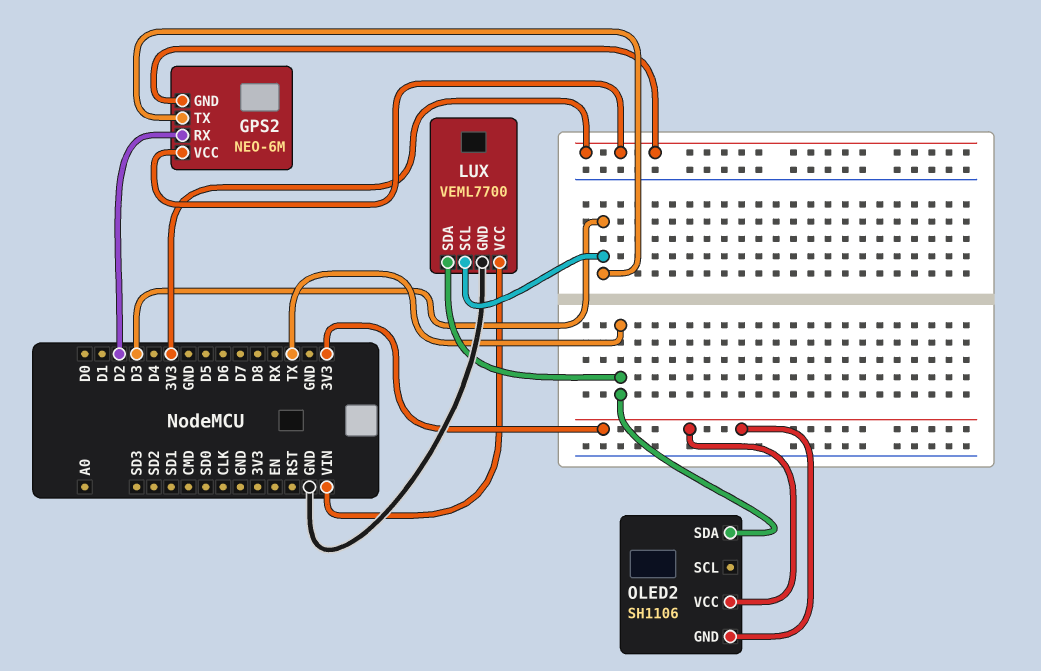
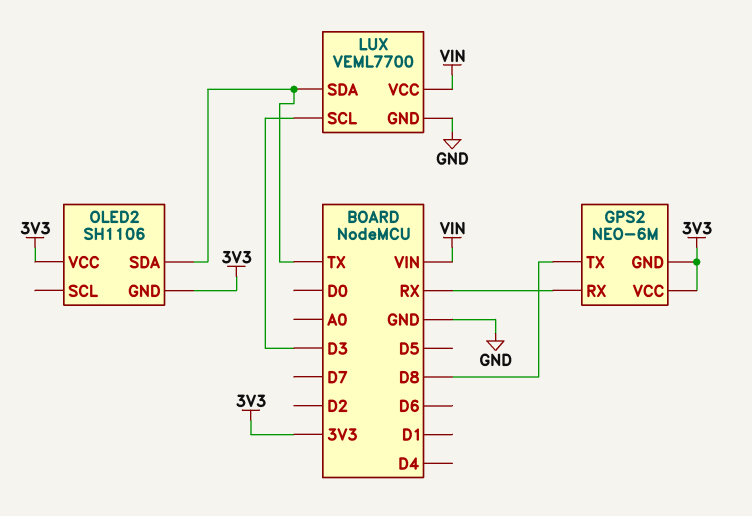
GPS2 pin RX: D2 -> RX
GPS2 pin TX: D3 -> D8

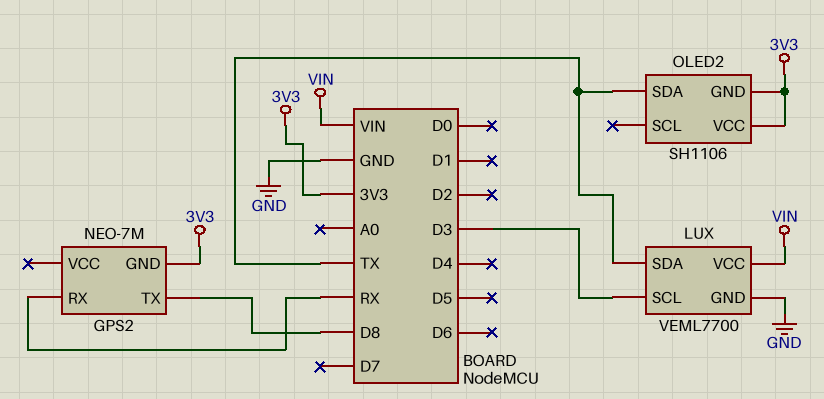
GPS2: NEO-6M -> NEO-7M
GPS2 pin VCC: 3V3 -> none

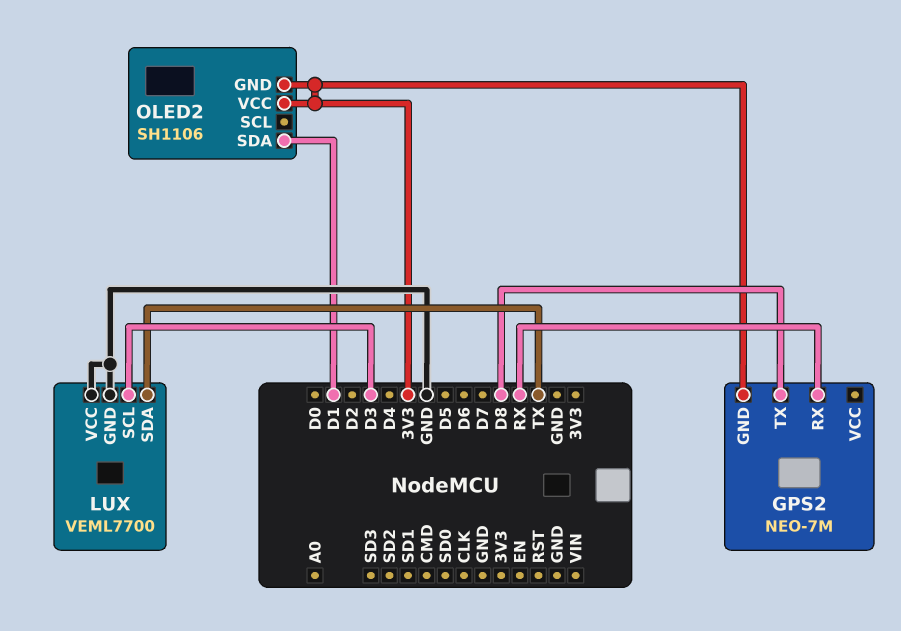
LUX pin VCC: VIN -> GND
OLED2 pin SDA: TX -> D1

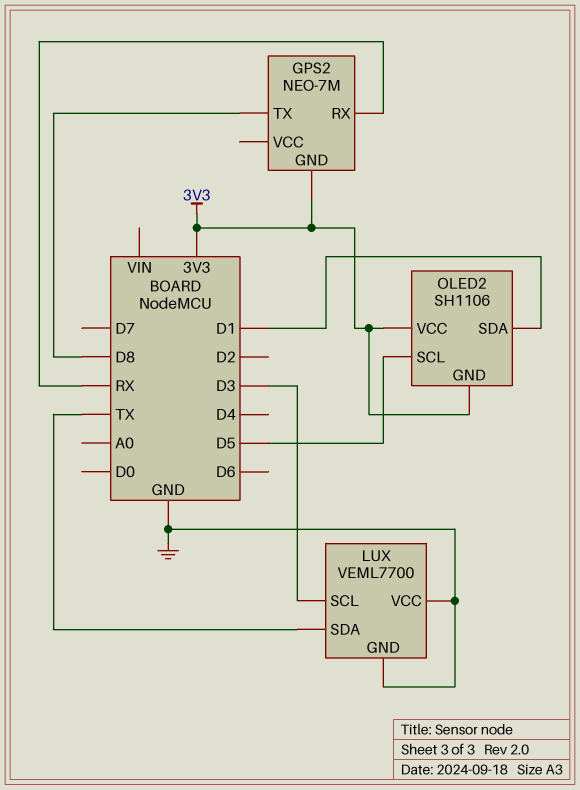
OLED2 pin SCL: none -> D5

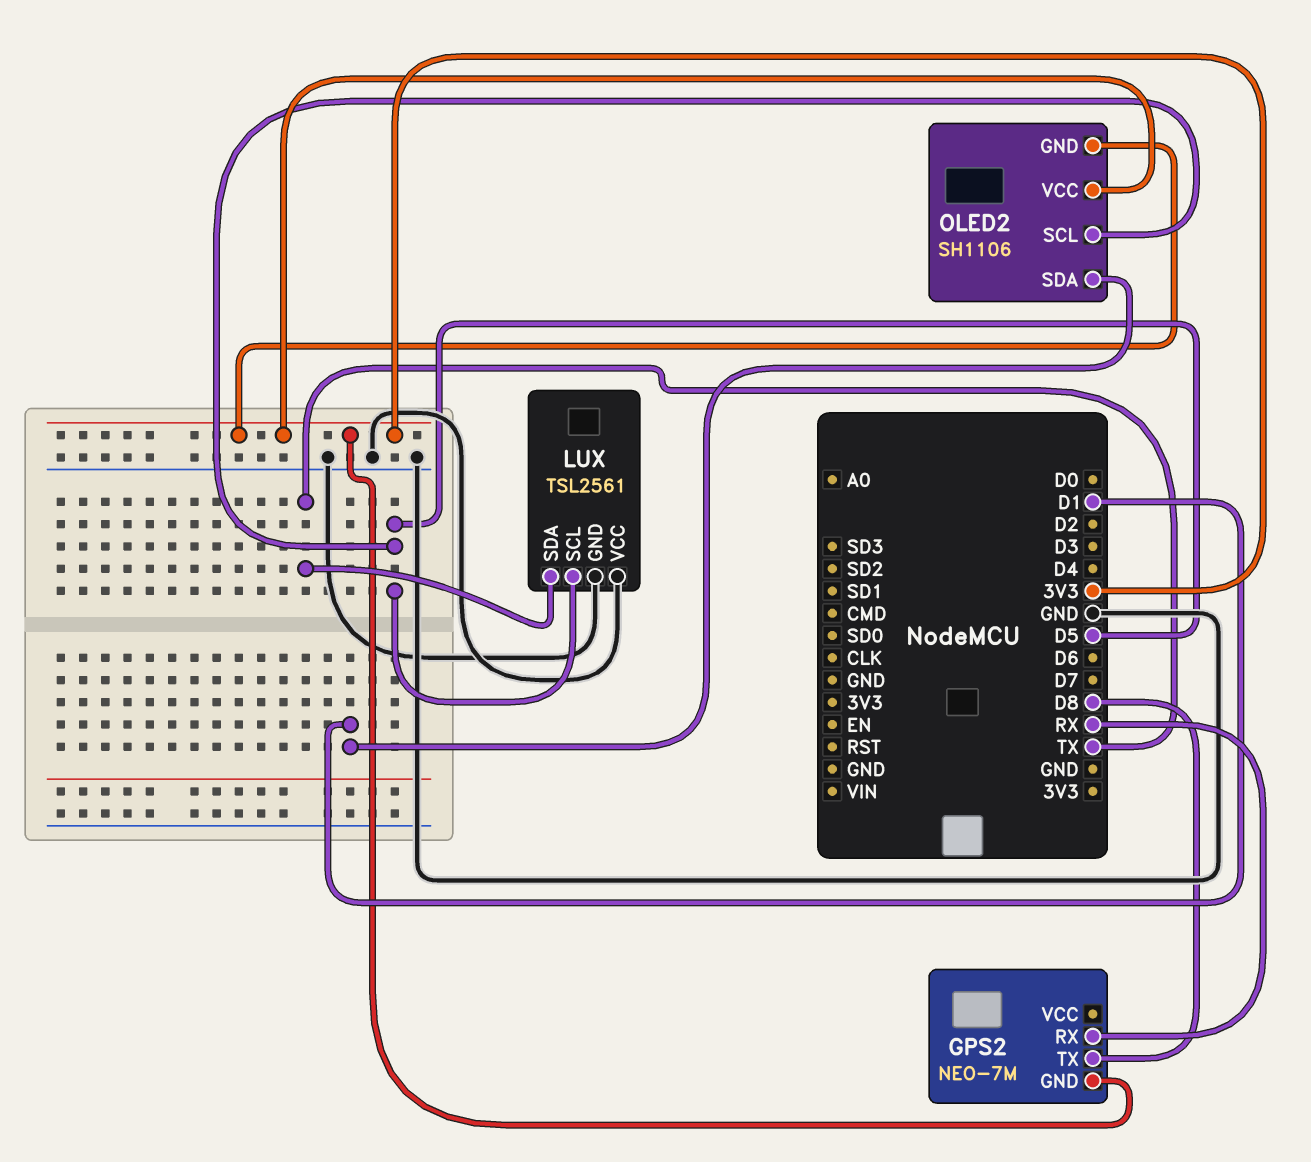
LUX: VEML7700 -> TSL2561
LUX pin SCL: D3 -> D5

